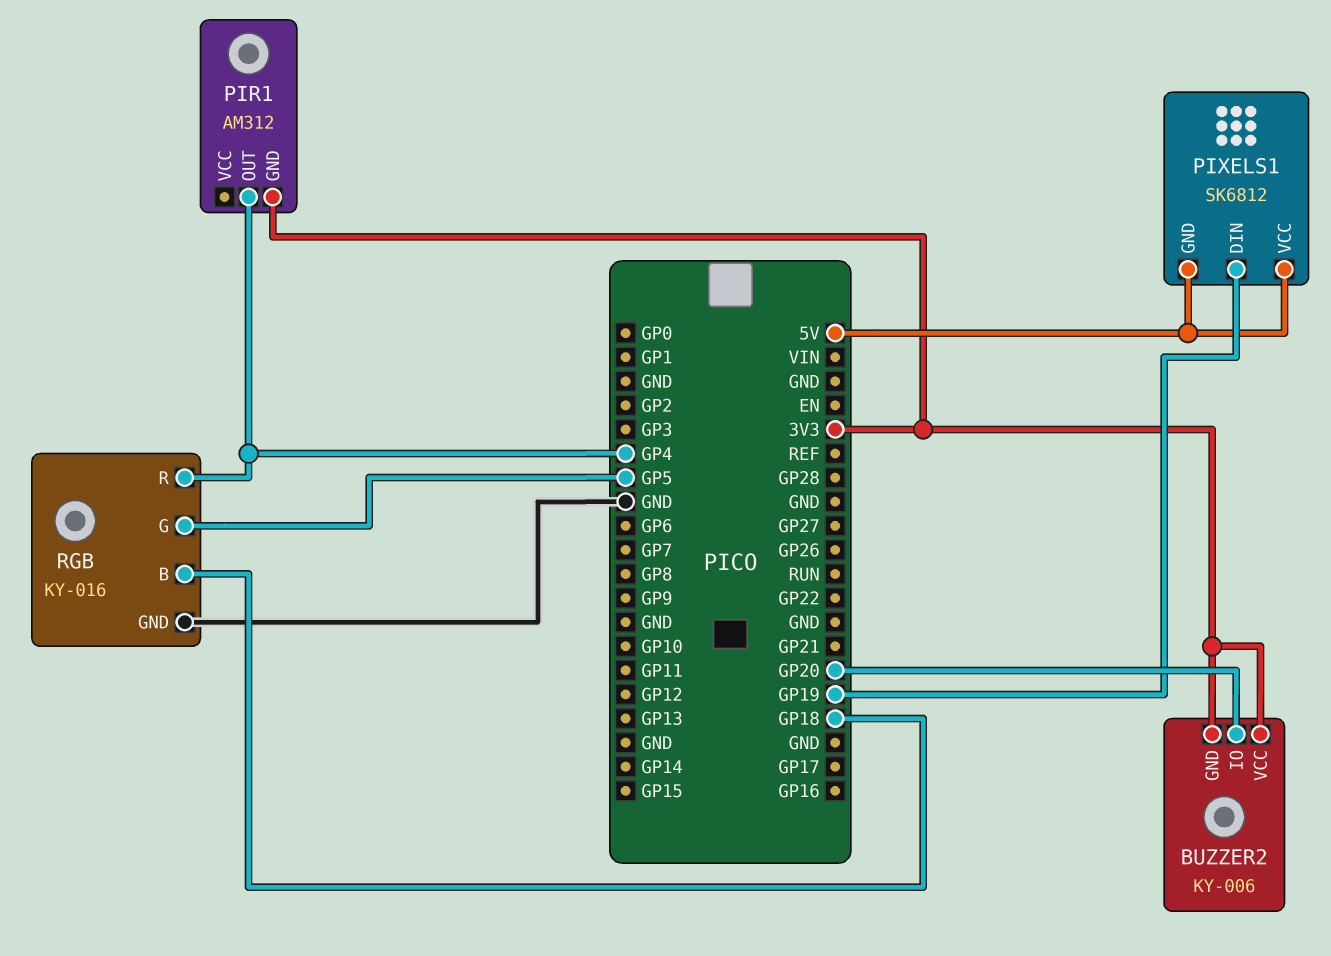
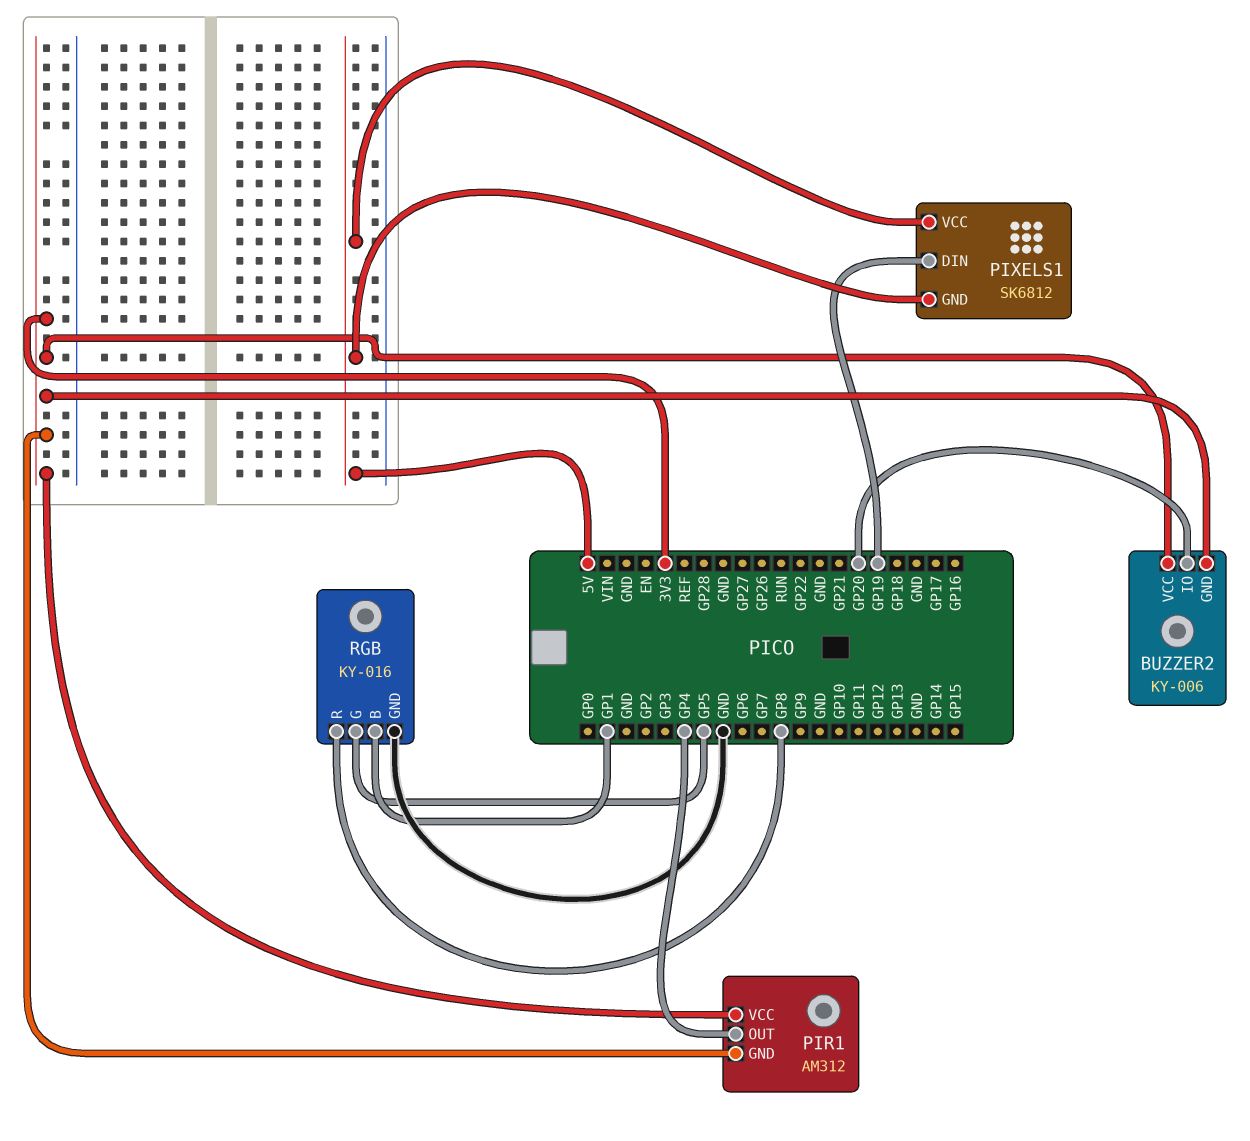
PIR1 pin VCC: none -> 3V3
RGB pin B: GP18 -> GP1
RGB pin R: GP4 -> GP8

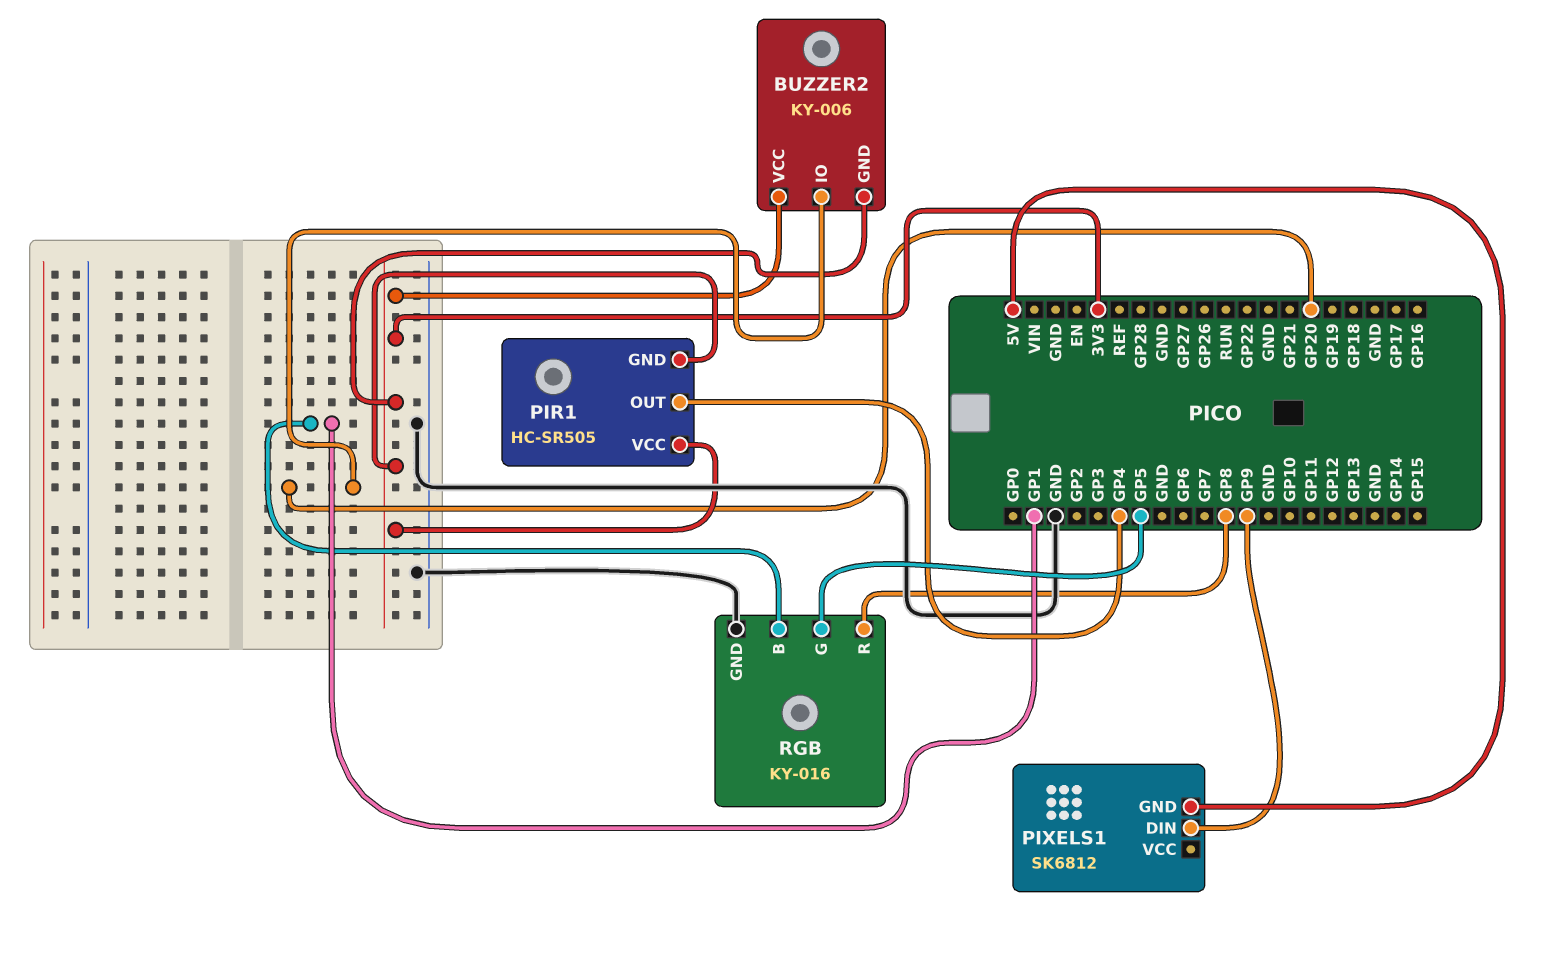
PIR1: AM312 -> HC-SR505
PIXELS1 pin DIN: GP19 -> GP9
PIXELS1 pin VCC: 5V -> none

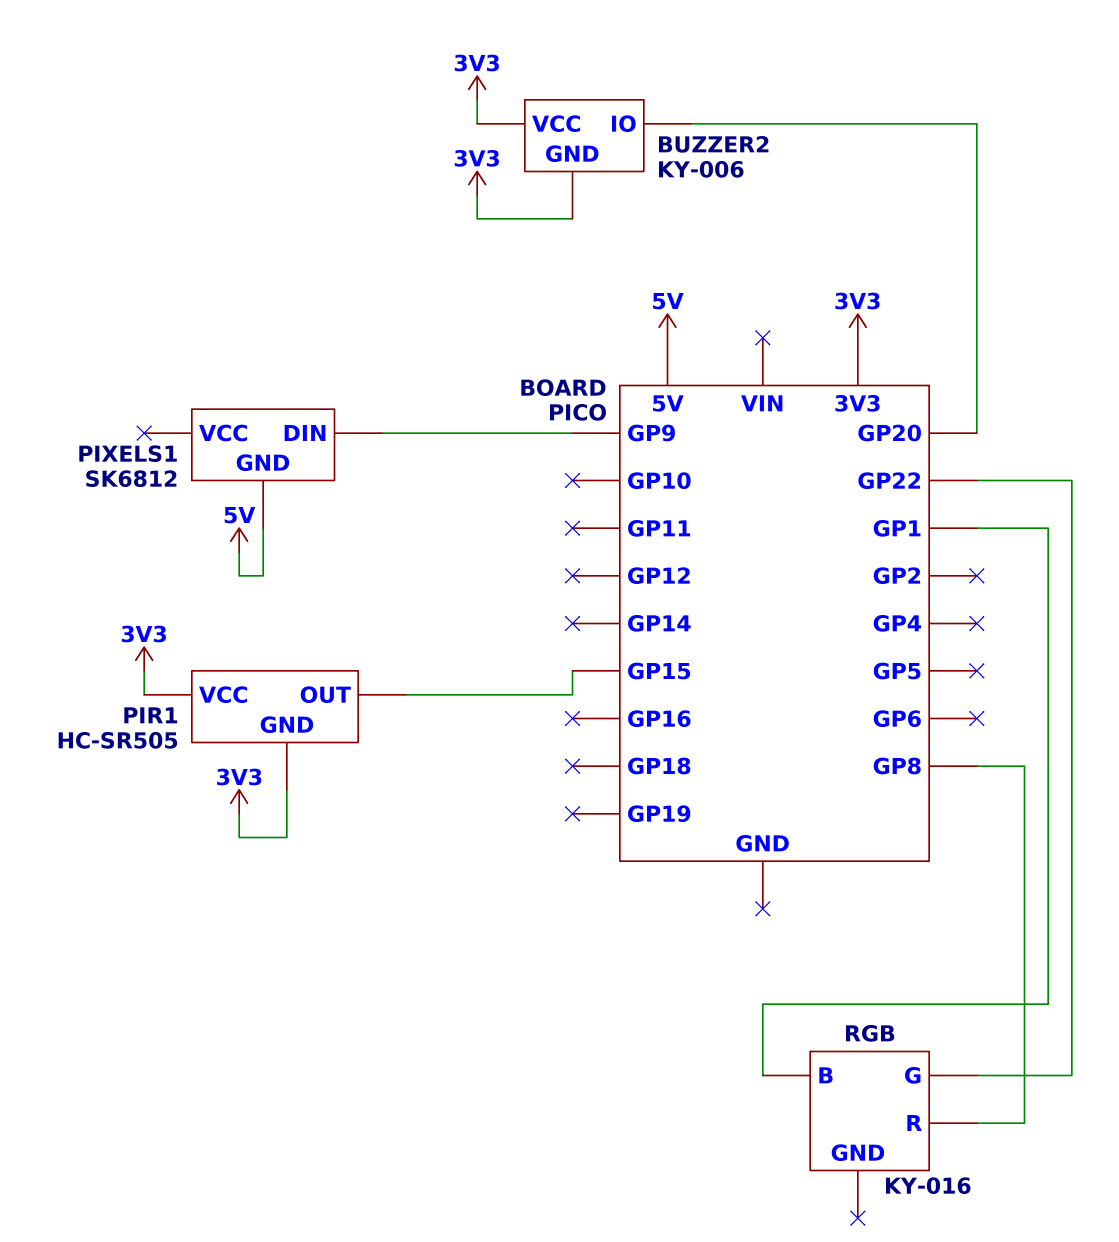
PIR1 pin OUT: GP4 -> GP15
RGB pin G: GP5 -> GP22
RGB pin GND: GND -> none

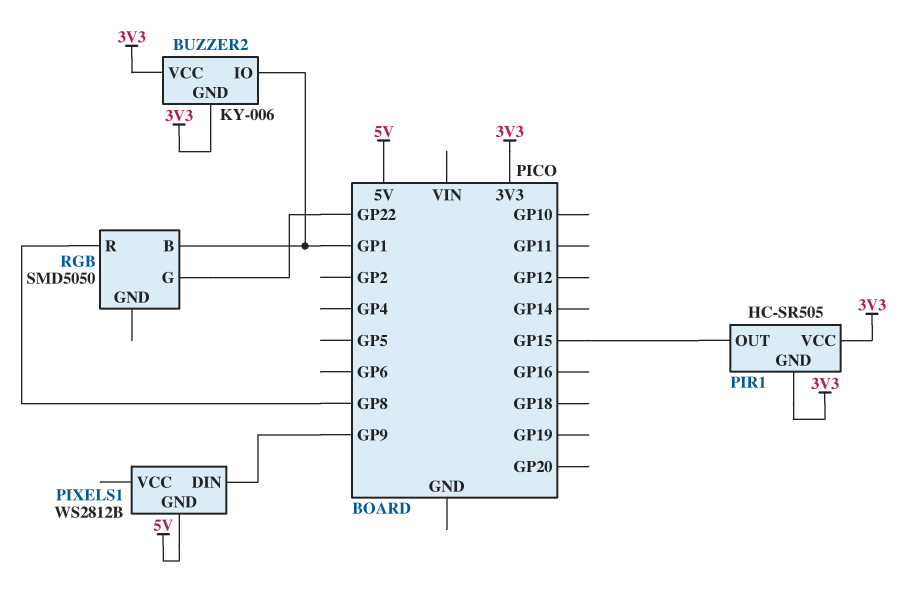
BUZZER2 pin IO: GP20 -> GP1
PIXELS1: SK6812 -> WS2812B
RGB: KY-016 -> SMD5050

